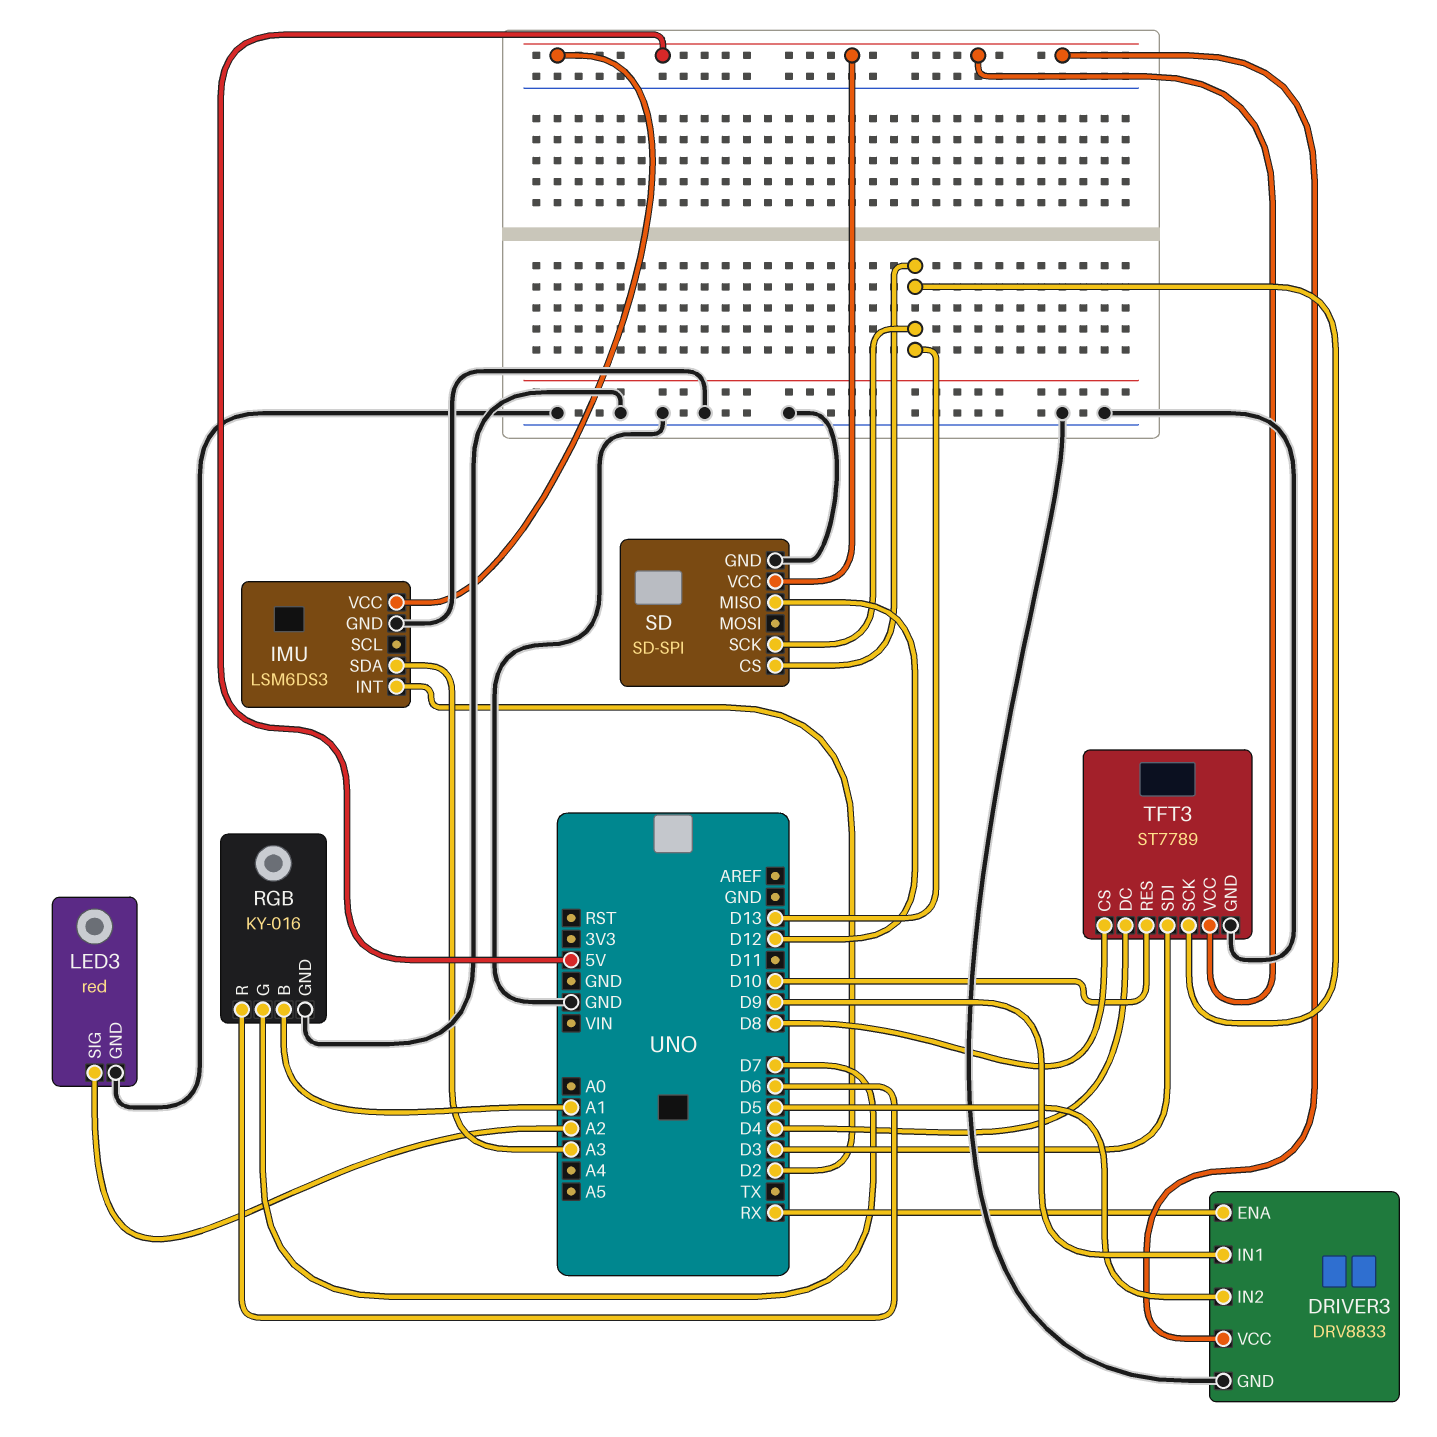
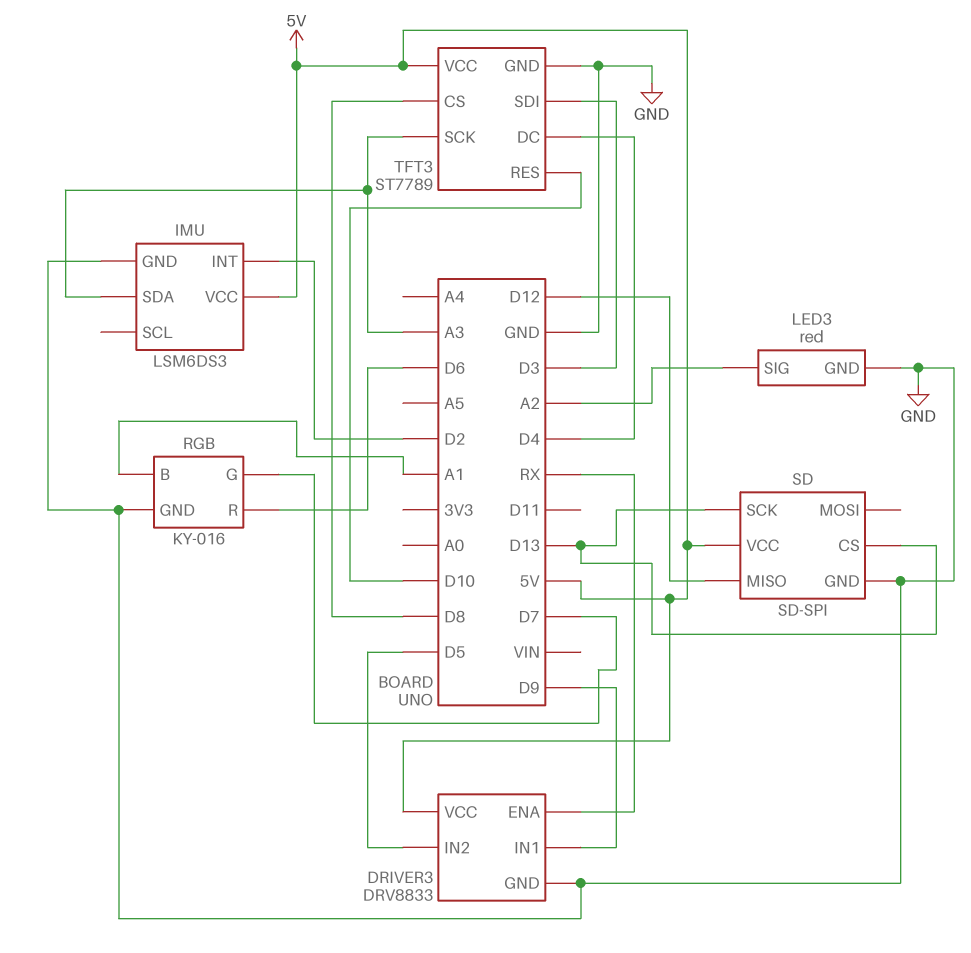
TFT3 pin SCK: D13 -> A3

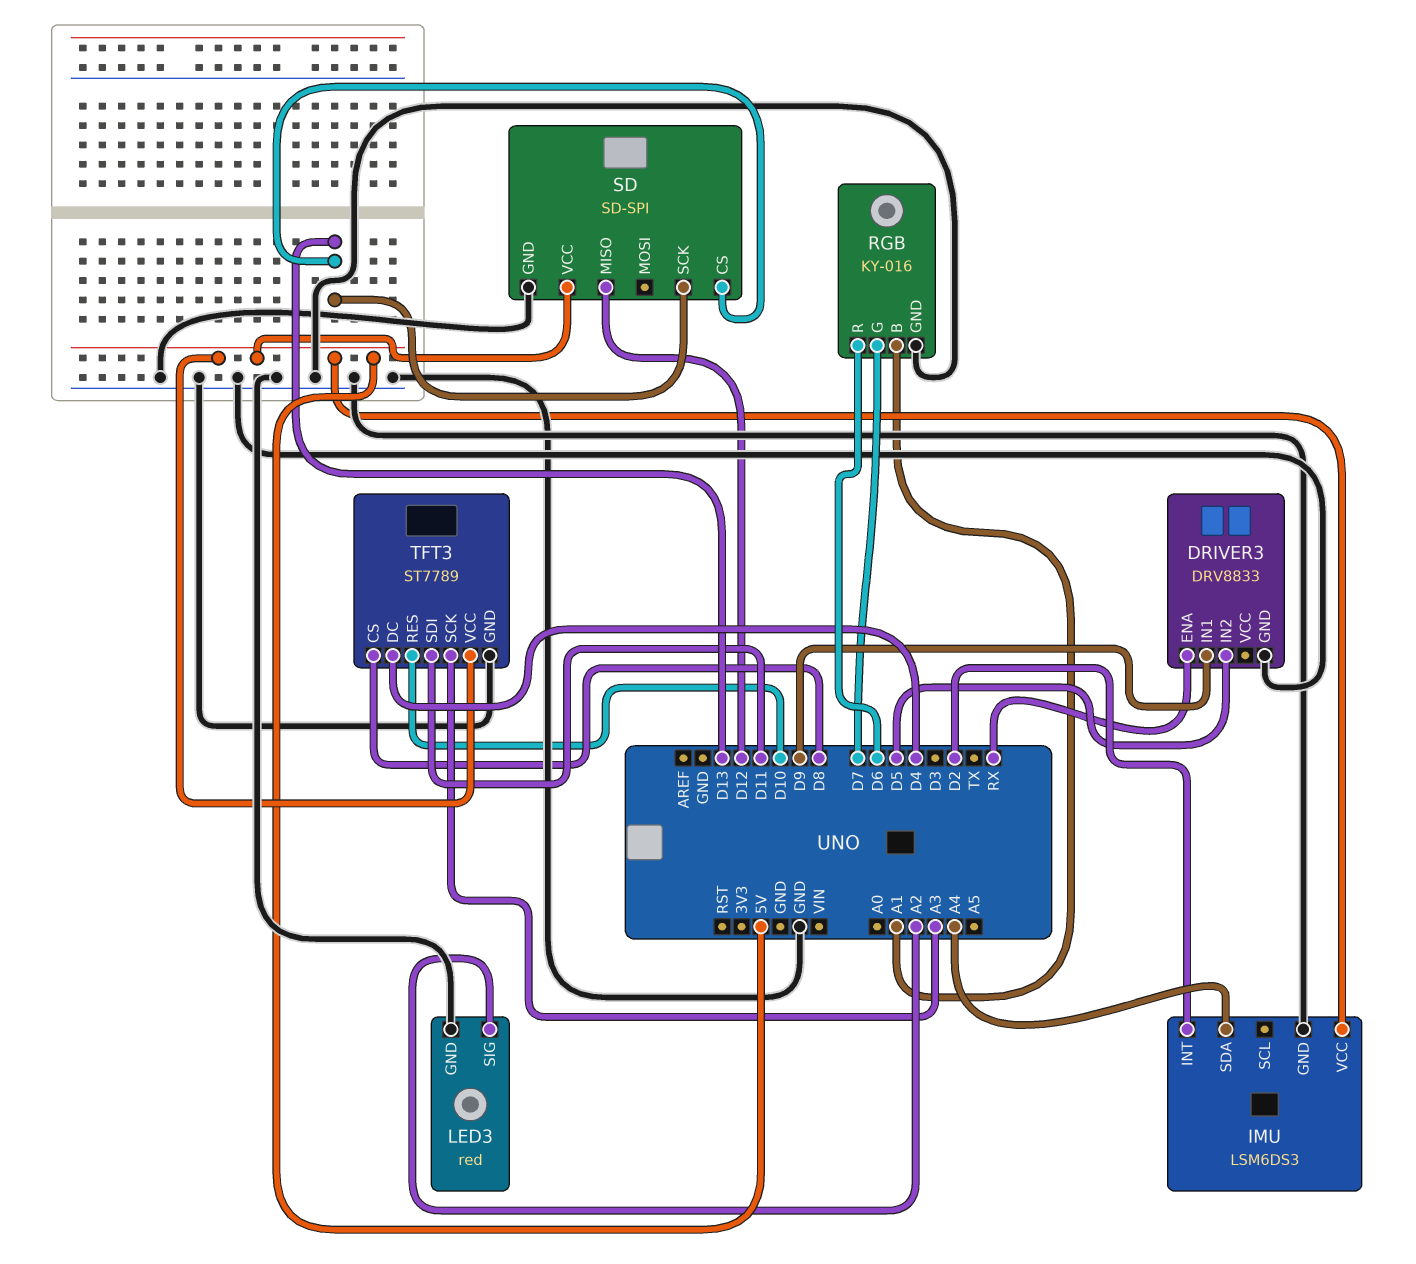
DRIVER3 pin VCC: 5V -> none
IMU pin SDA: A3 -> A4
TFT3 pin SDI: D3 -> D11

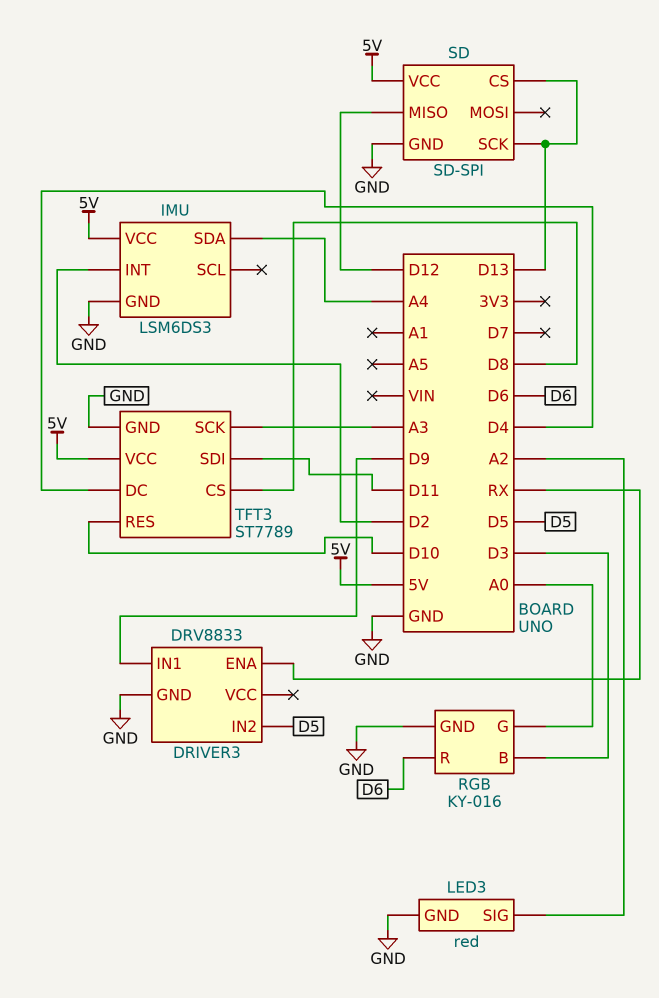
RGB pin B: A1 -> D3
RGB pin G: D7 -> A0

